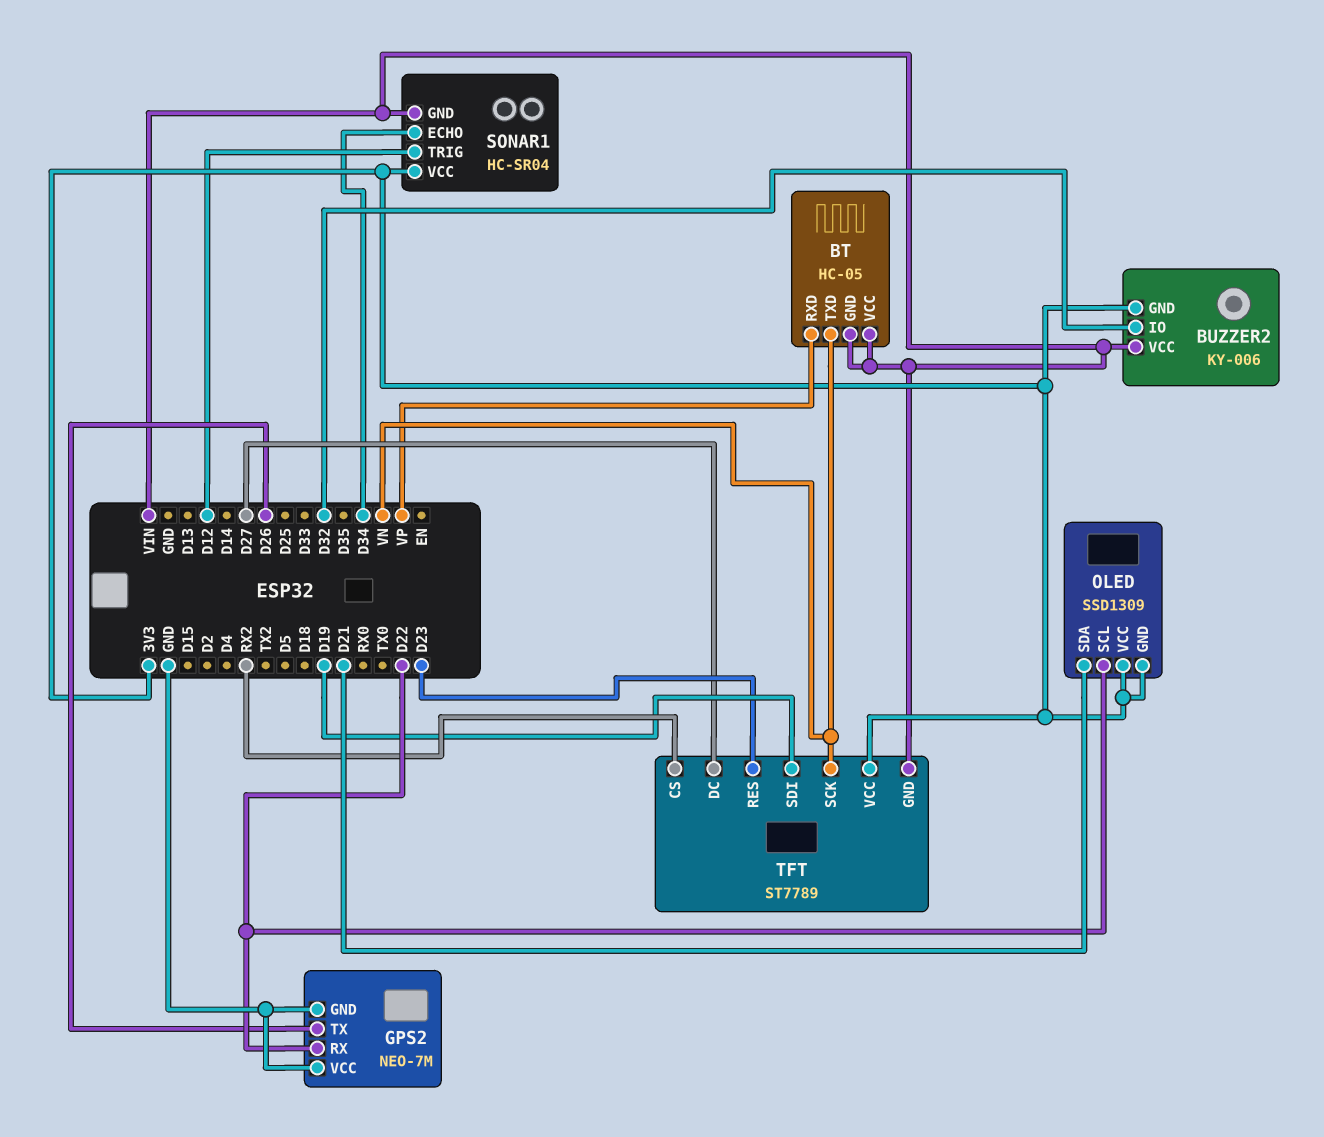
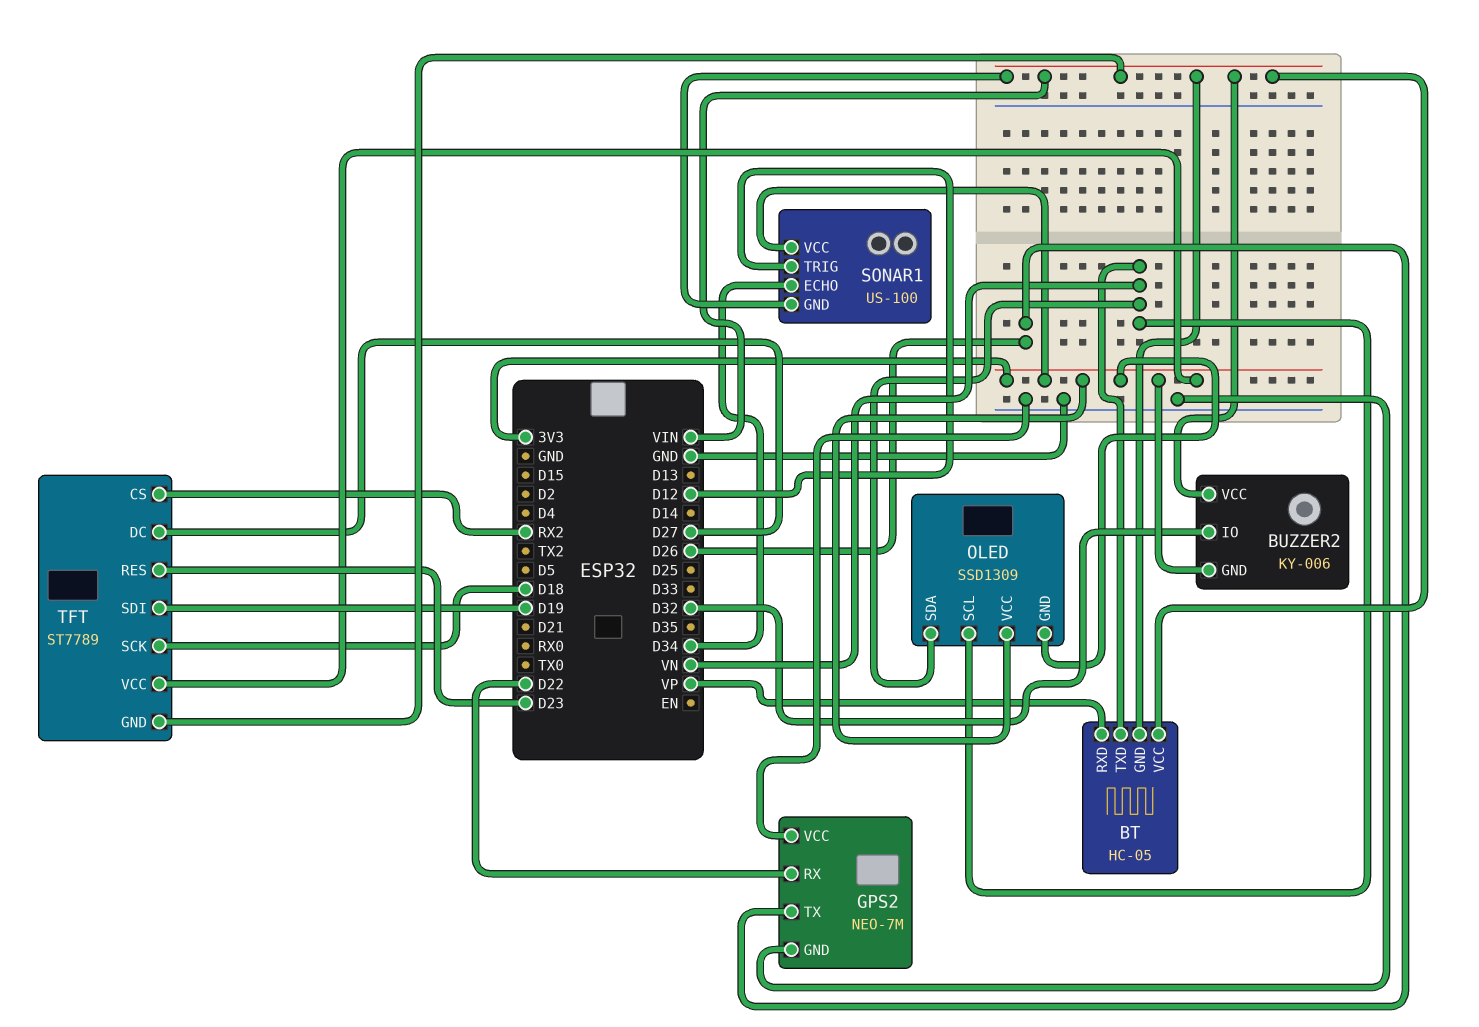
OLED pin SCL: D22 -> VN
OLED pin SDA: D21 -> VN
SONAR1: HC-SR04 -> US-100
TFT pin SCK: VN -> D18

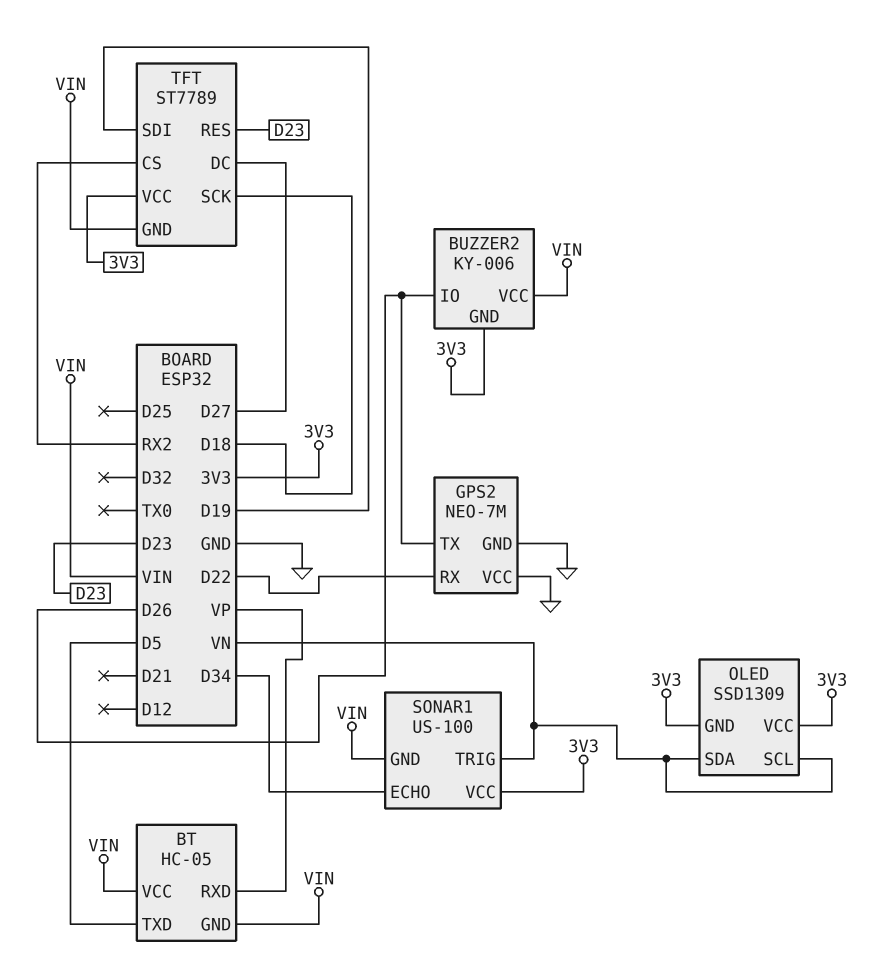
BT pin TXD: VN -> D5
BUZZER2 pin IO: D32 -> D26
SONAR1 pin TRIG: D12 -> VN

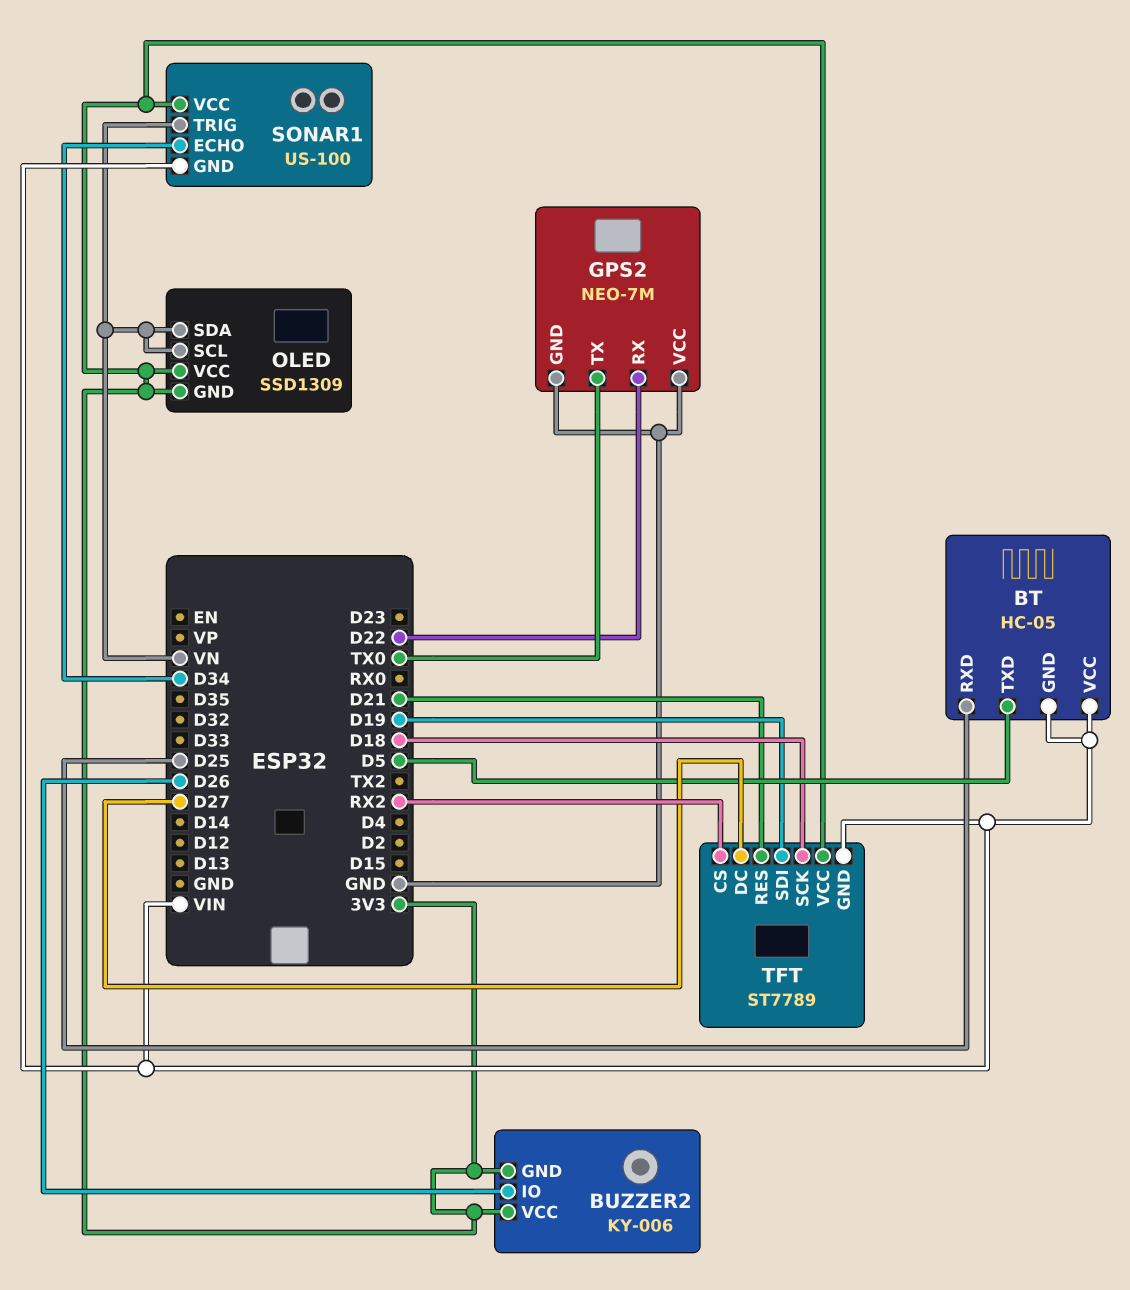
BT pin RXD: VP -> D25
BUZZER2 pin VCC: VIN -> 3V3
GPS2 pin TX: D26 -> TX0
TFT pin RES: D23 -> D21

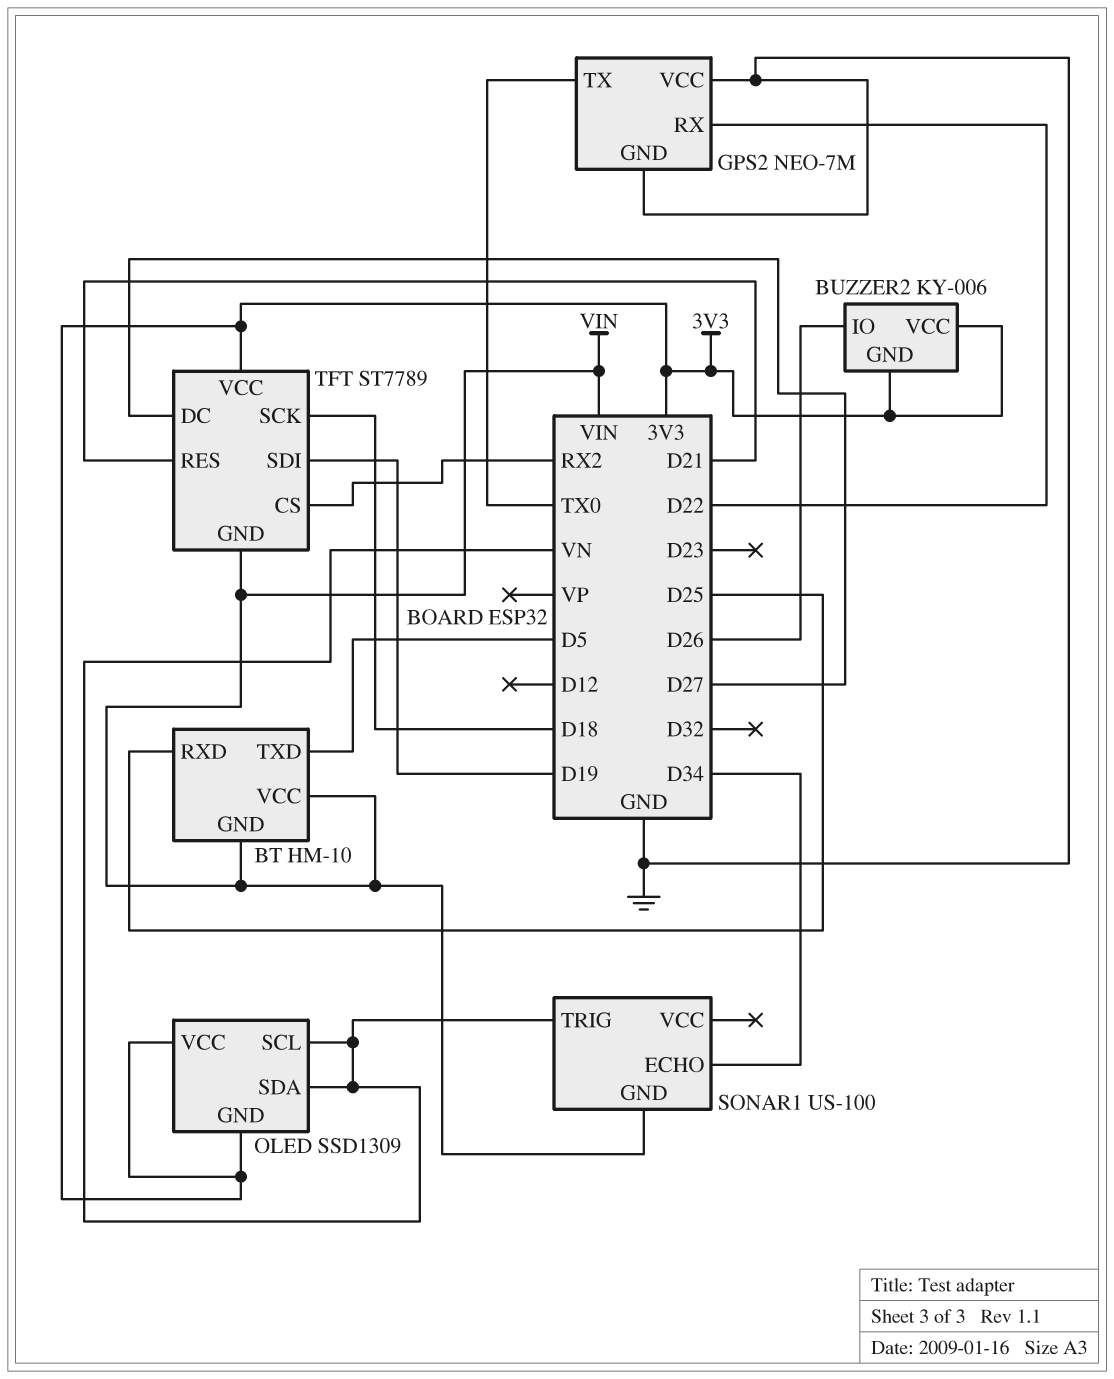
BT: HC-05 -> HM-10
SONAR1 pin VCC: 3V3 -> none

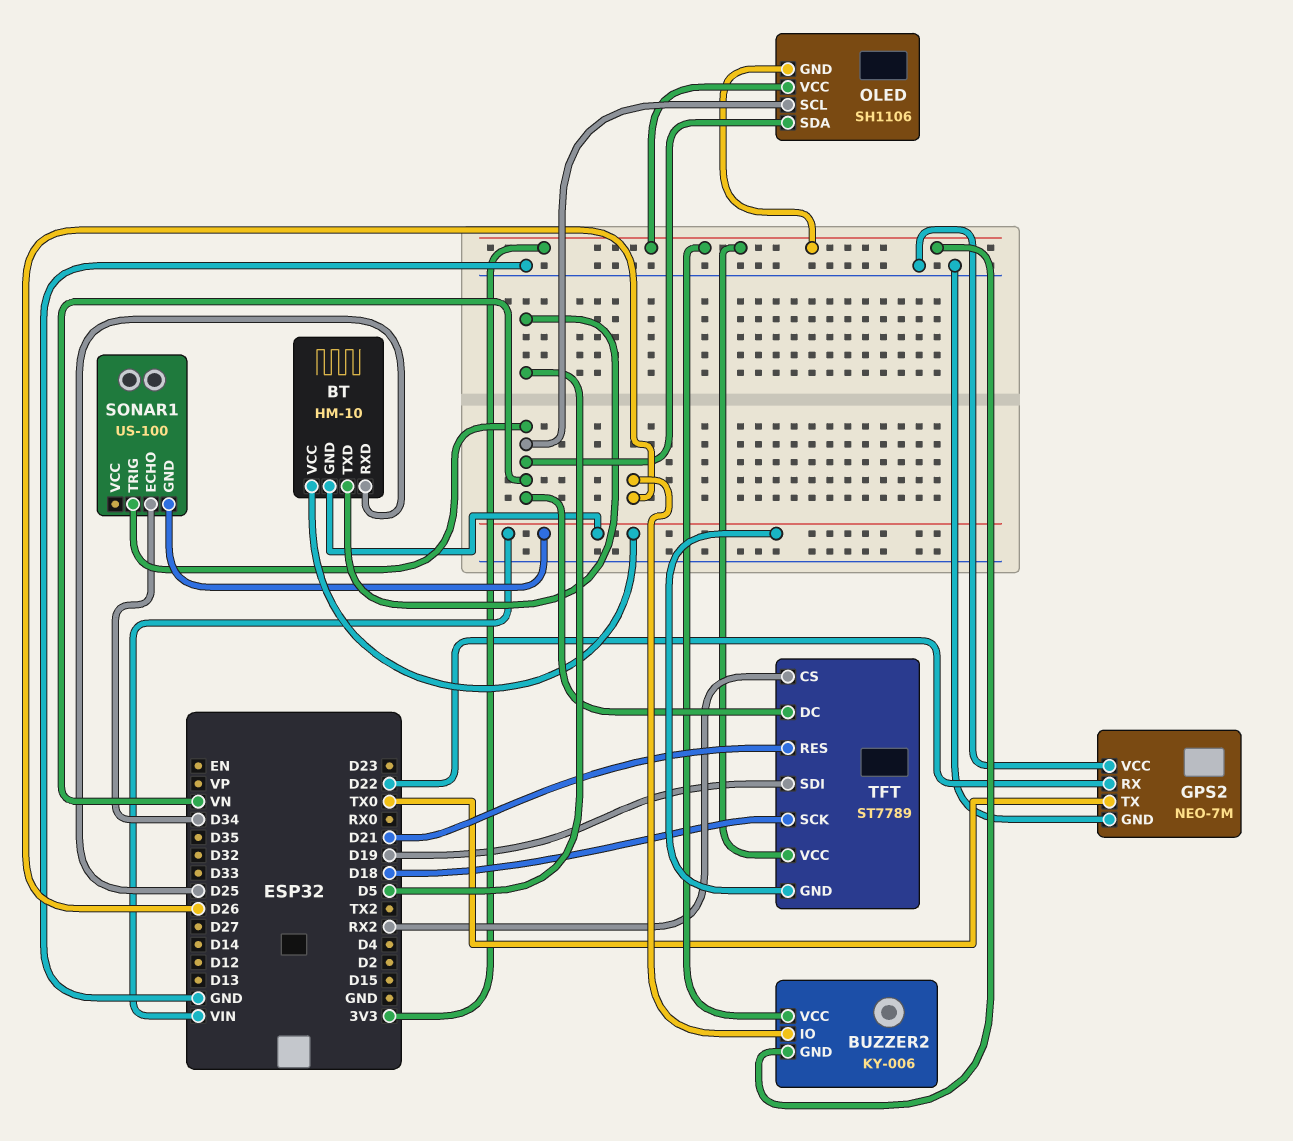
OLED: SSD1309 -> SH1106
TFT pin DC: D27 -> VN

